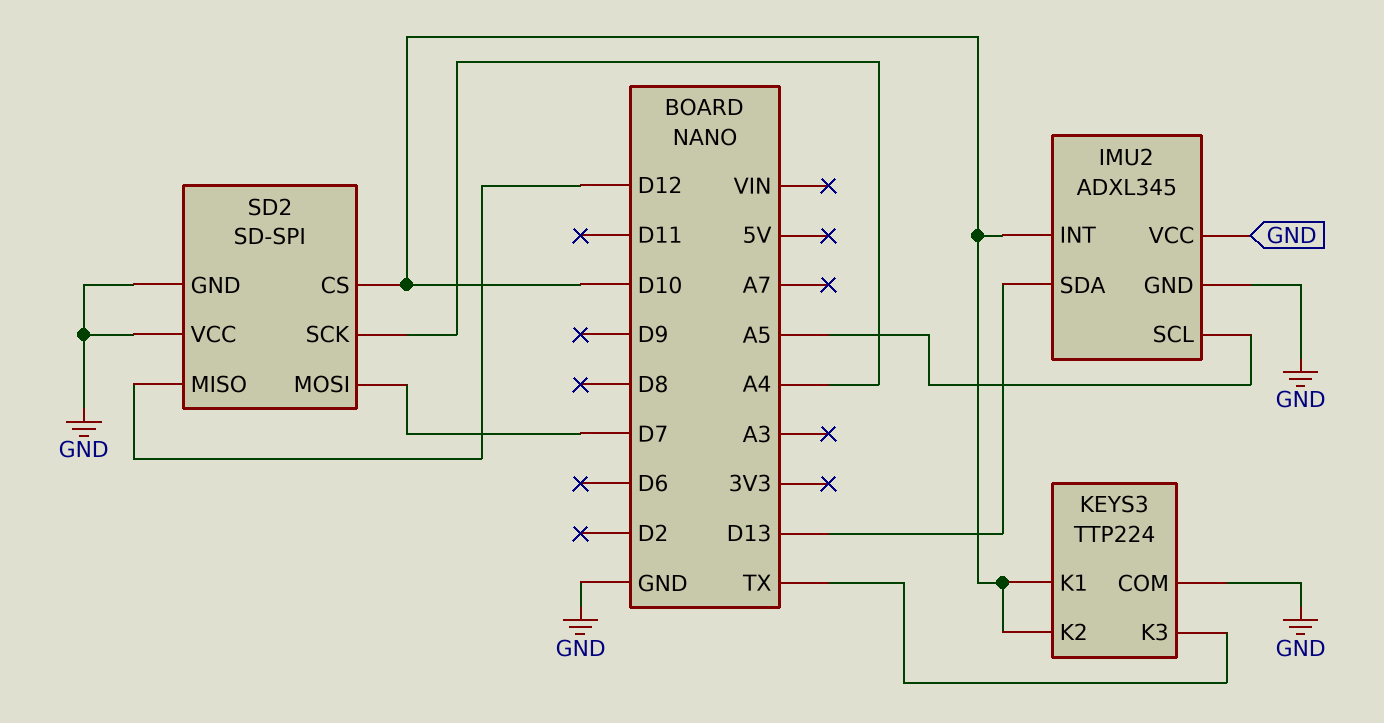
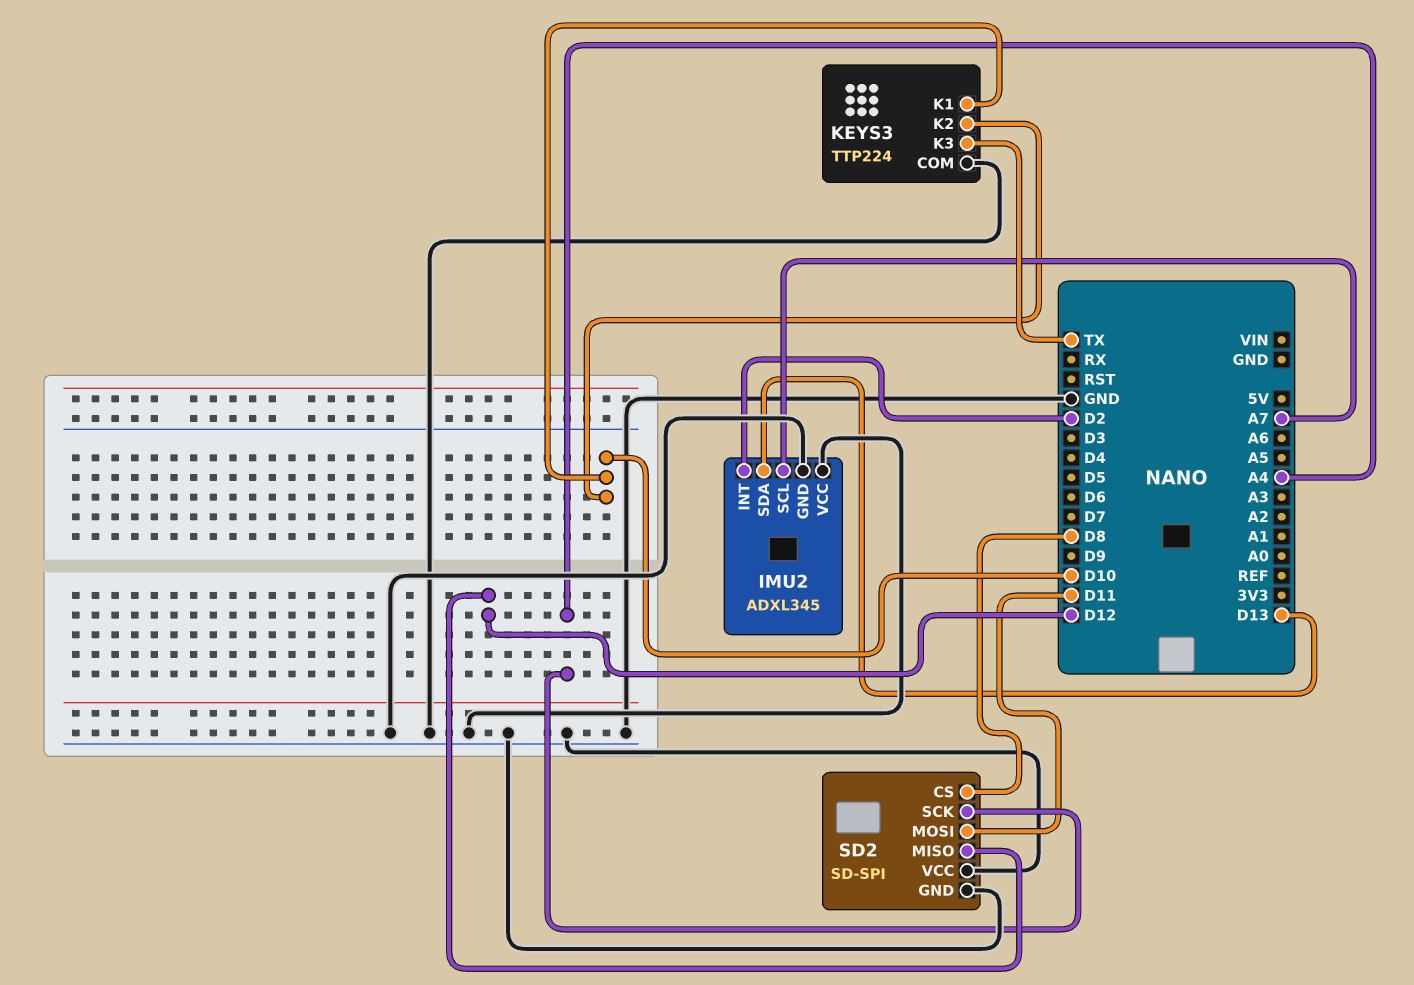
IMU2 pin INT: D10 -> D2
IMU2 pin SCL: A5 -> A7
SD2 pin CS: D10 -> D8
SD2 pin MOSI: D7 -> D11

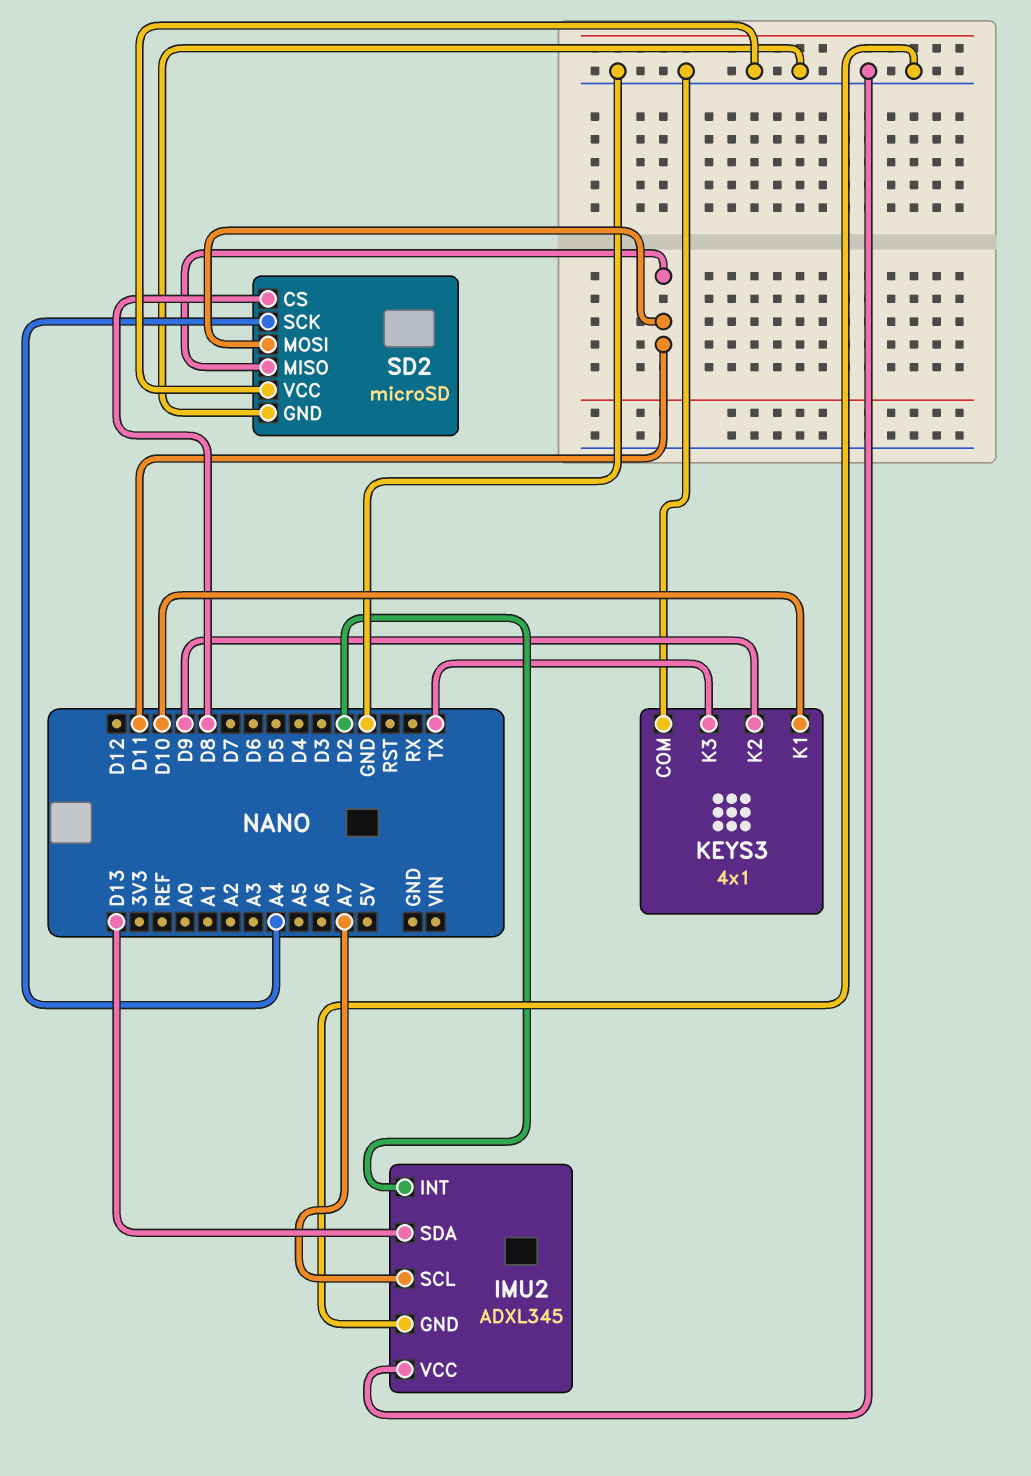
KEYS3: TTP224 -> 4x1
KEYS3 pin K2: D10 -> D9
SD2: SD-SPI -> microSD
SD2 pin MISO: D12 -> D11

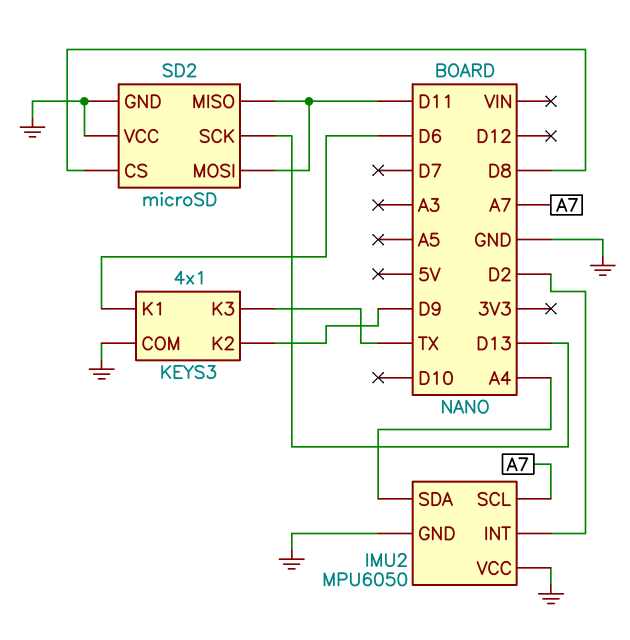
IMU2: ADXL345 -> MPU6050
IMU2 pin SDA: D13 -> A4
KEYS3 pin K1: D10 -> D6
SD2 pin SCK: A4 -> D13

